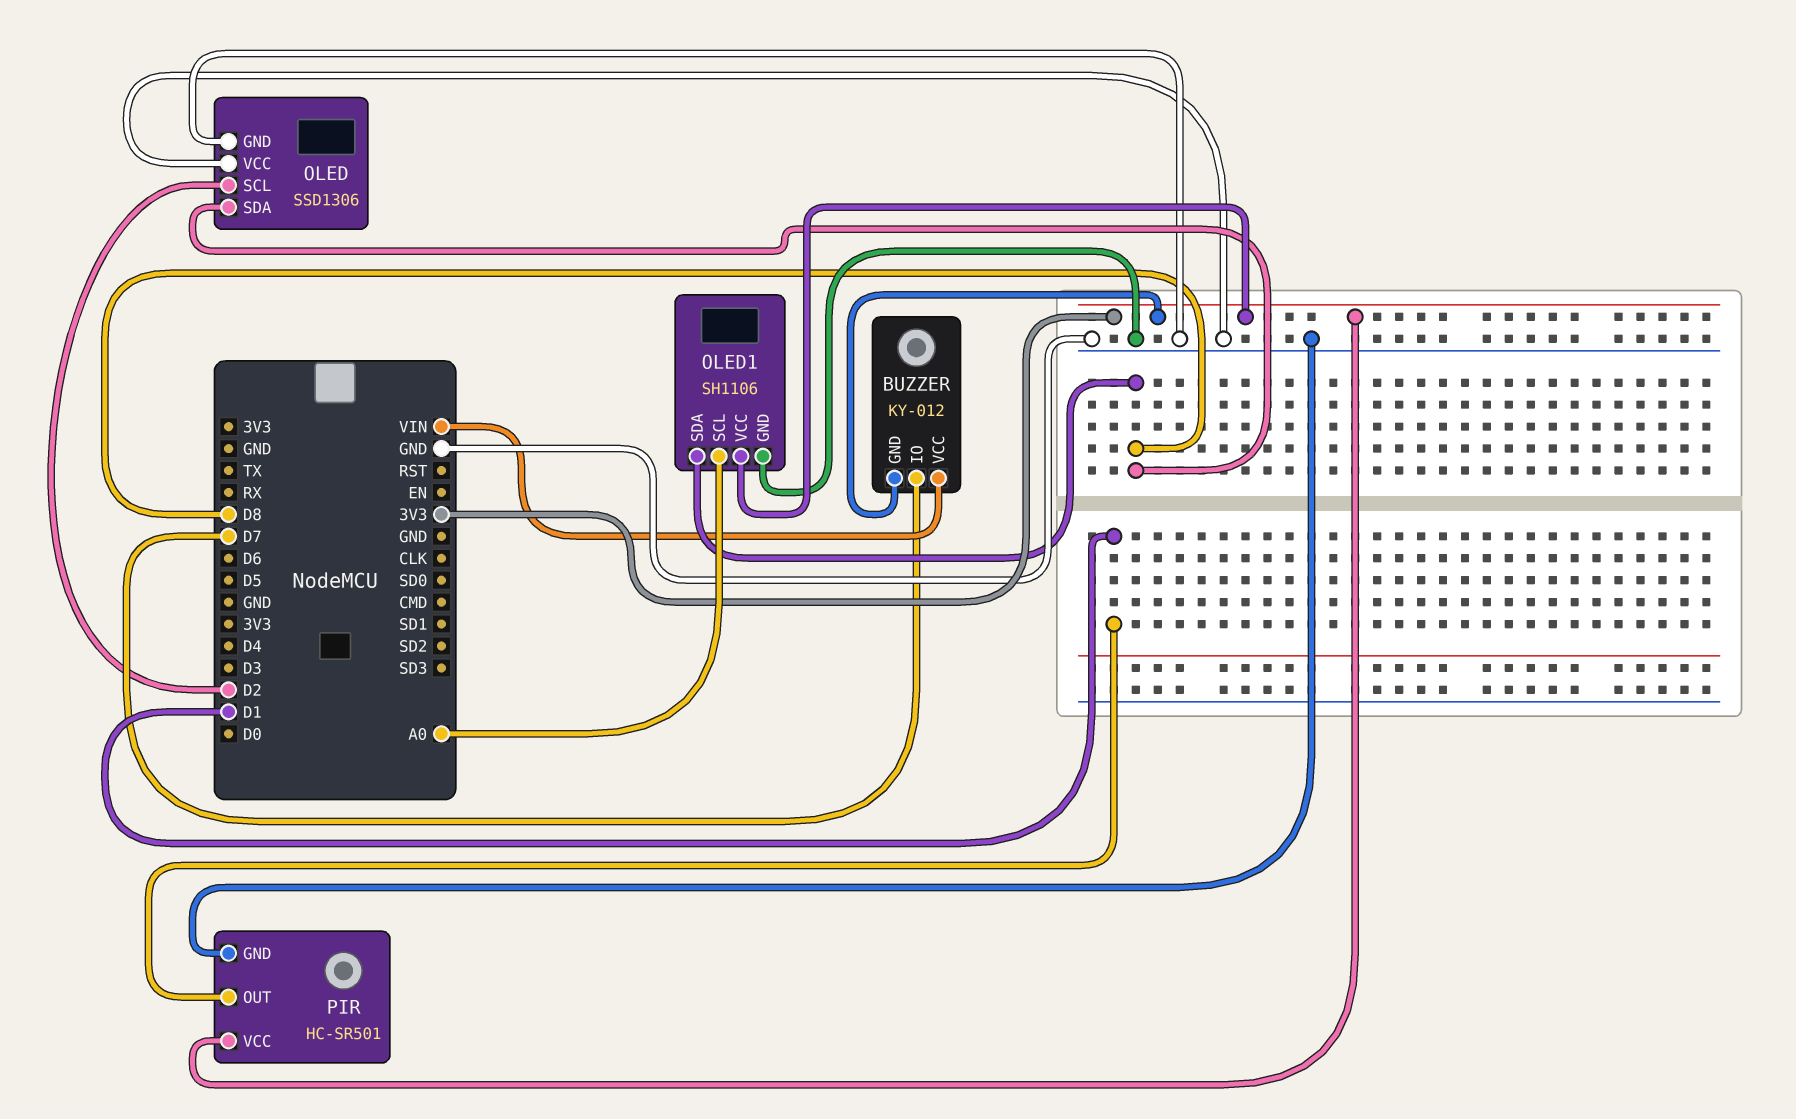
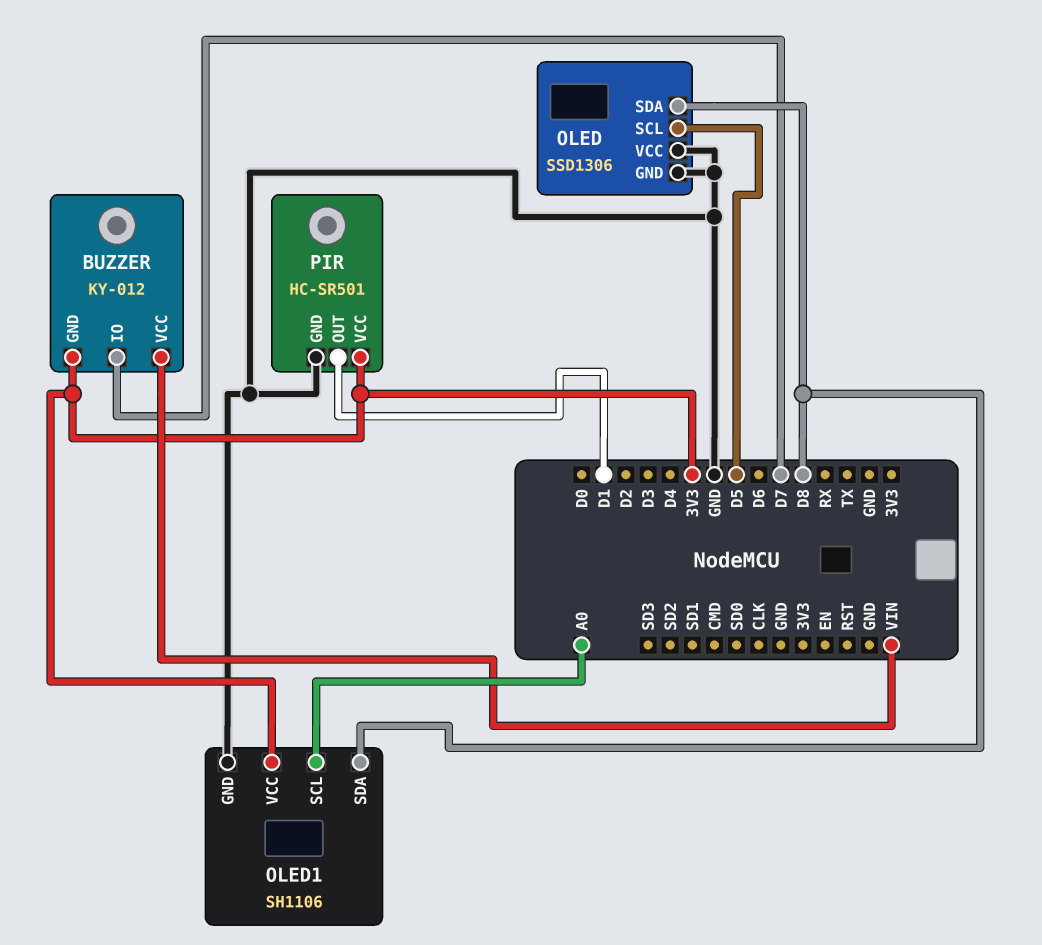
OLED pin SCL: D2 -> D5

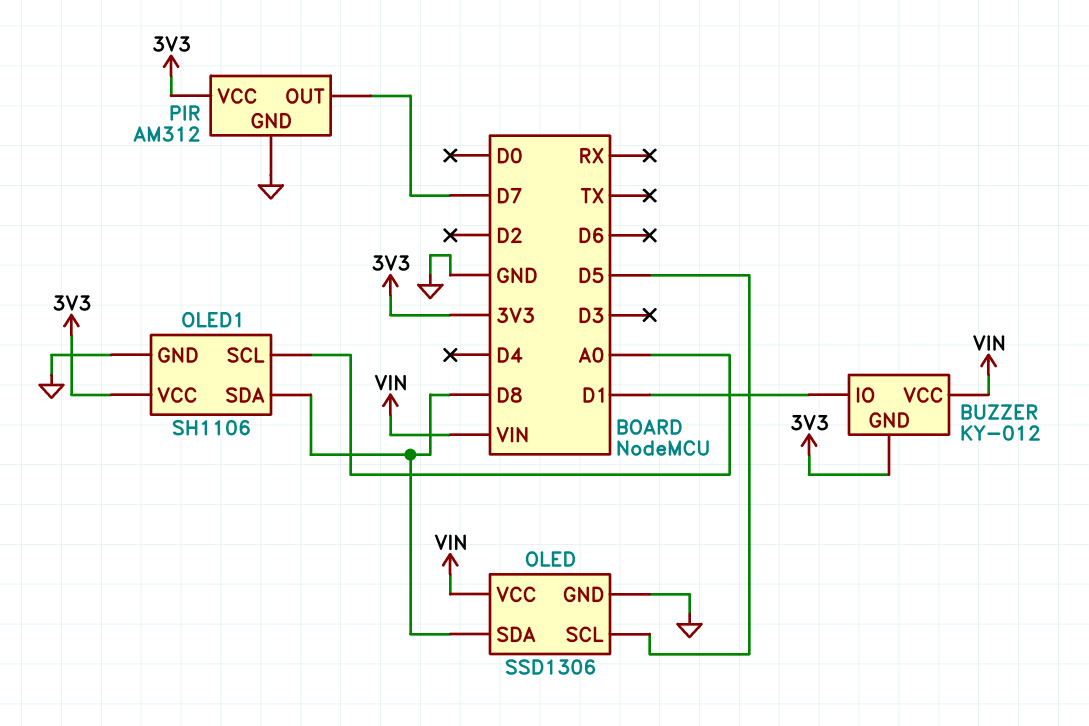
BUZZER pin IO: D7 -> D1
OLED pin VCC: GND -> VIN
PIR: HC-SR501 -> AM312
PIR pin OUT: D1 -> D7

